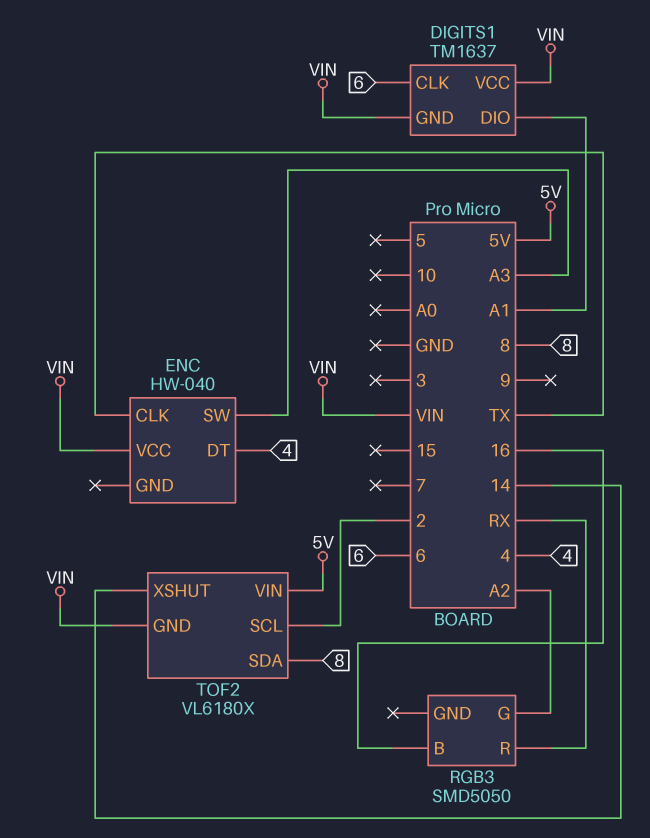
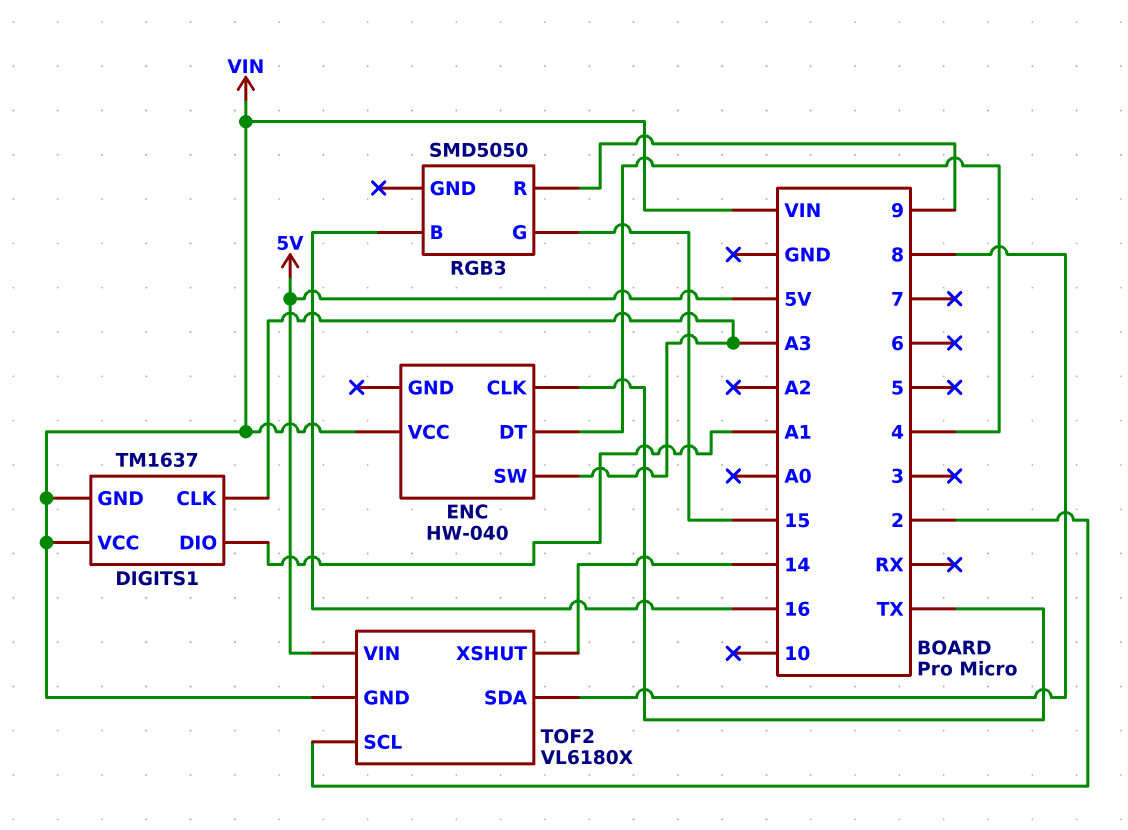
DIGITS1 pin CLK: 6 -> A3
RGB3 pin G: A2 -> 15
RGB3 pin R: RX -> 9

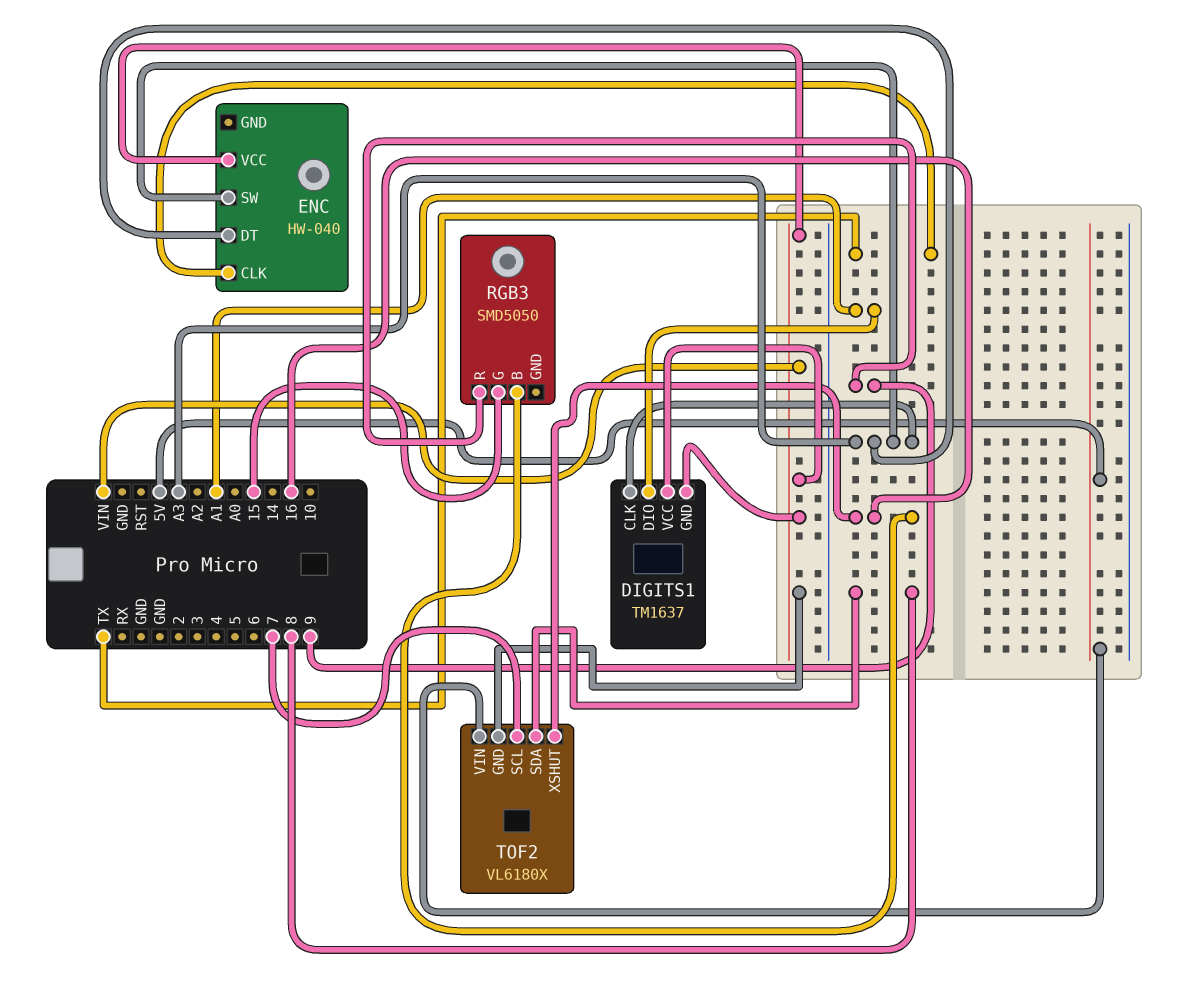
ENC pin DT: 4 -> A3
TOF2 pin SCL: 2 -> 7
TOF2 pin XSHUT: 14 -> 16

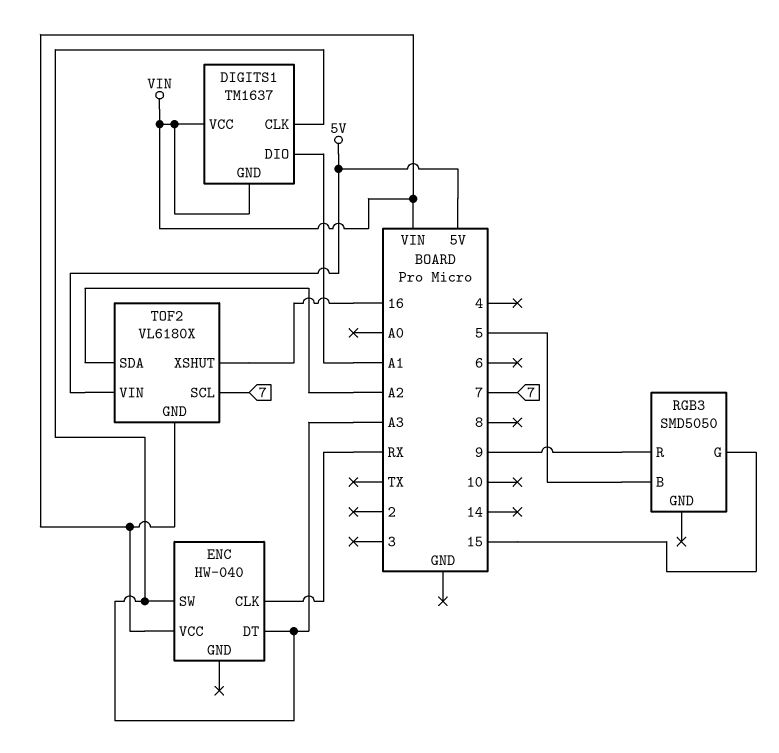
ENC pin CLK: TX -> RX
RGB3 pin B: 16 -> 5
TOF2 pin SDA: 8 -> A2

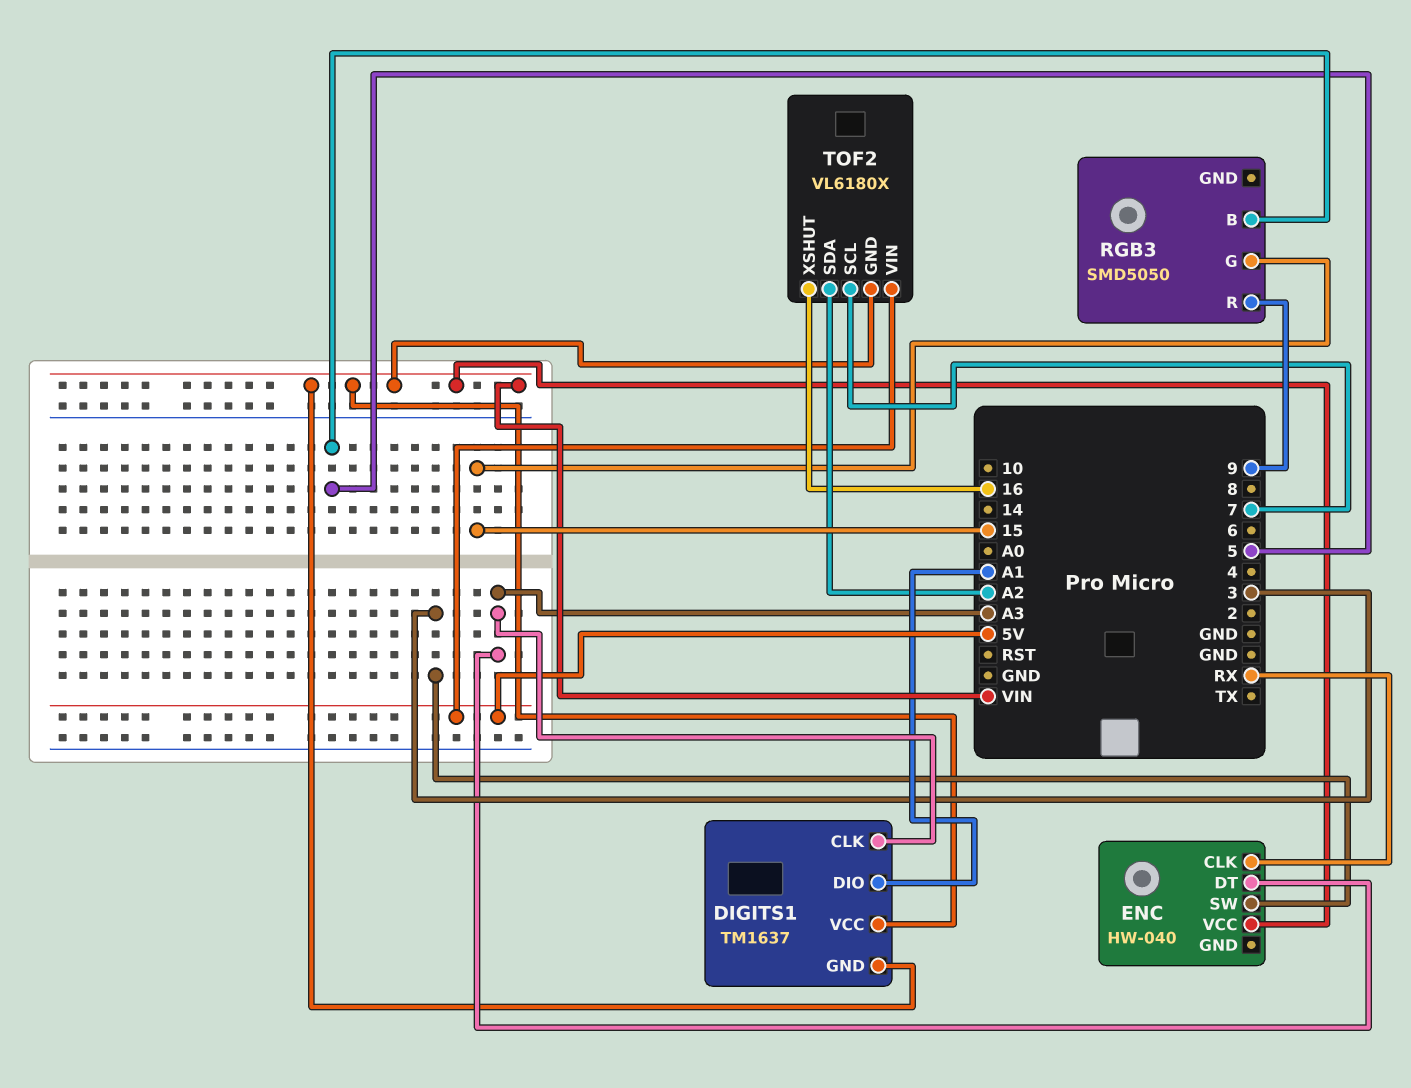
ENC pin SW: A3 -> 3

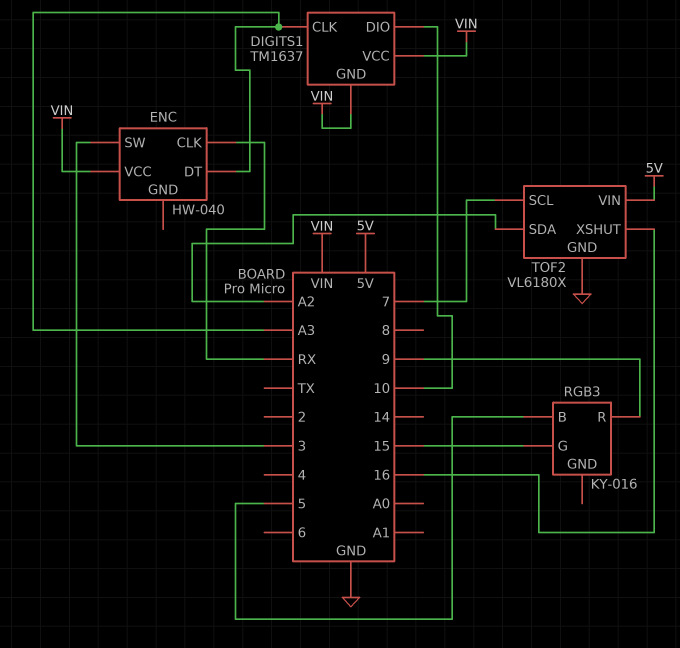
DIGITS1 pin DIO: A1 -> 10
RGB3: SMD5050 -> KY-016
TOF2 pin GND: VIN -> GND

